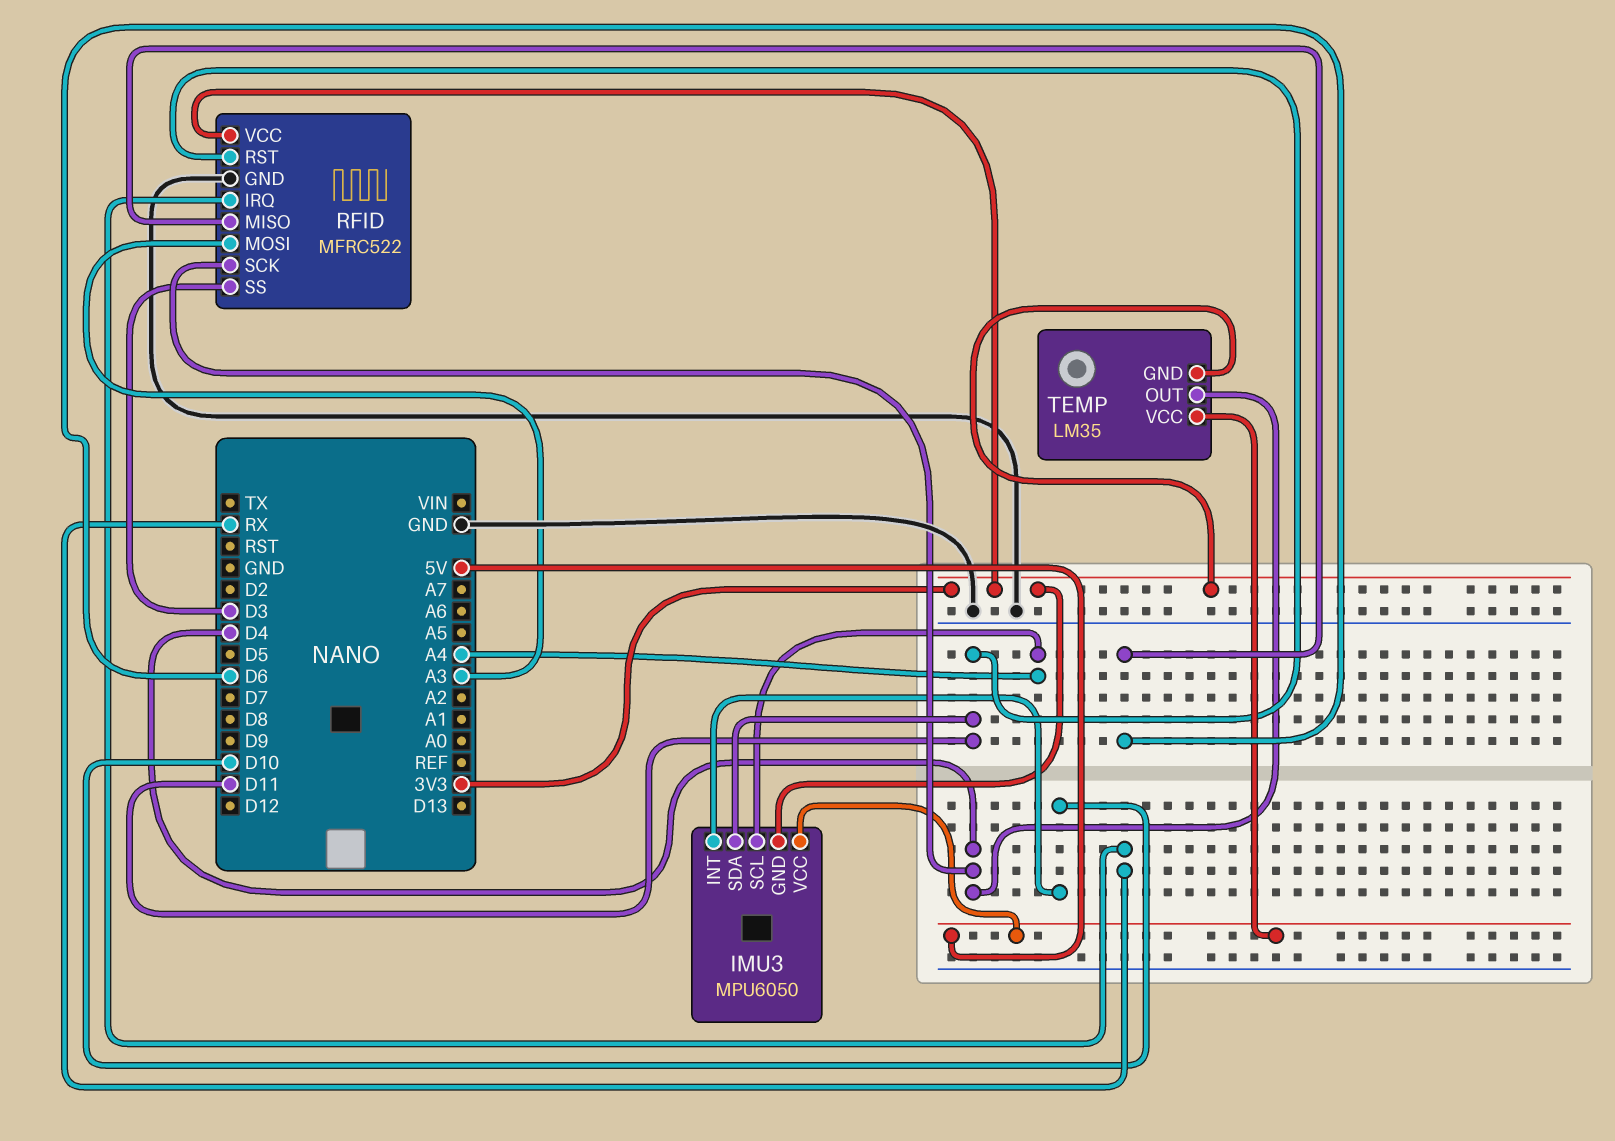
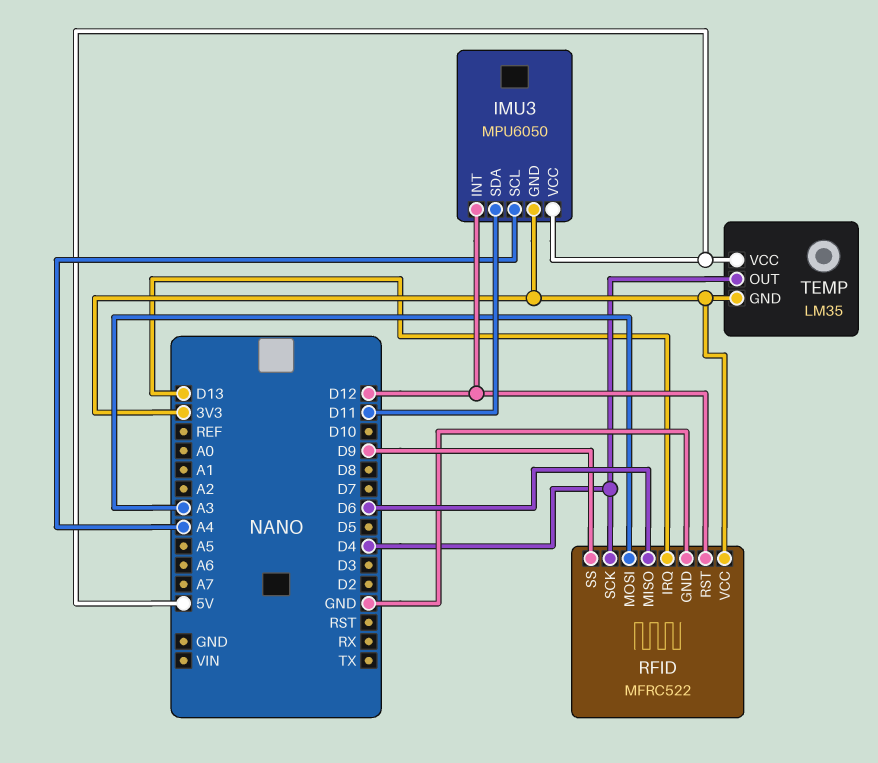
IMU3 pin INT: D10 -> D12
RFID pin IRQ: RX -> D13
RFID pin RST: D11 -> D12
RFID pin SS: D3 -> D9

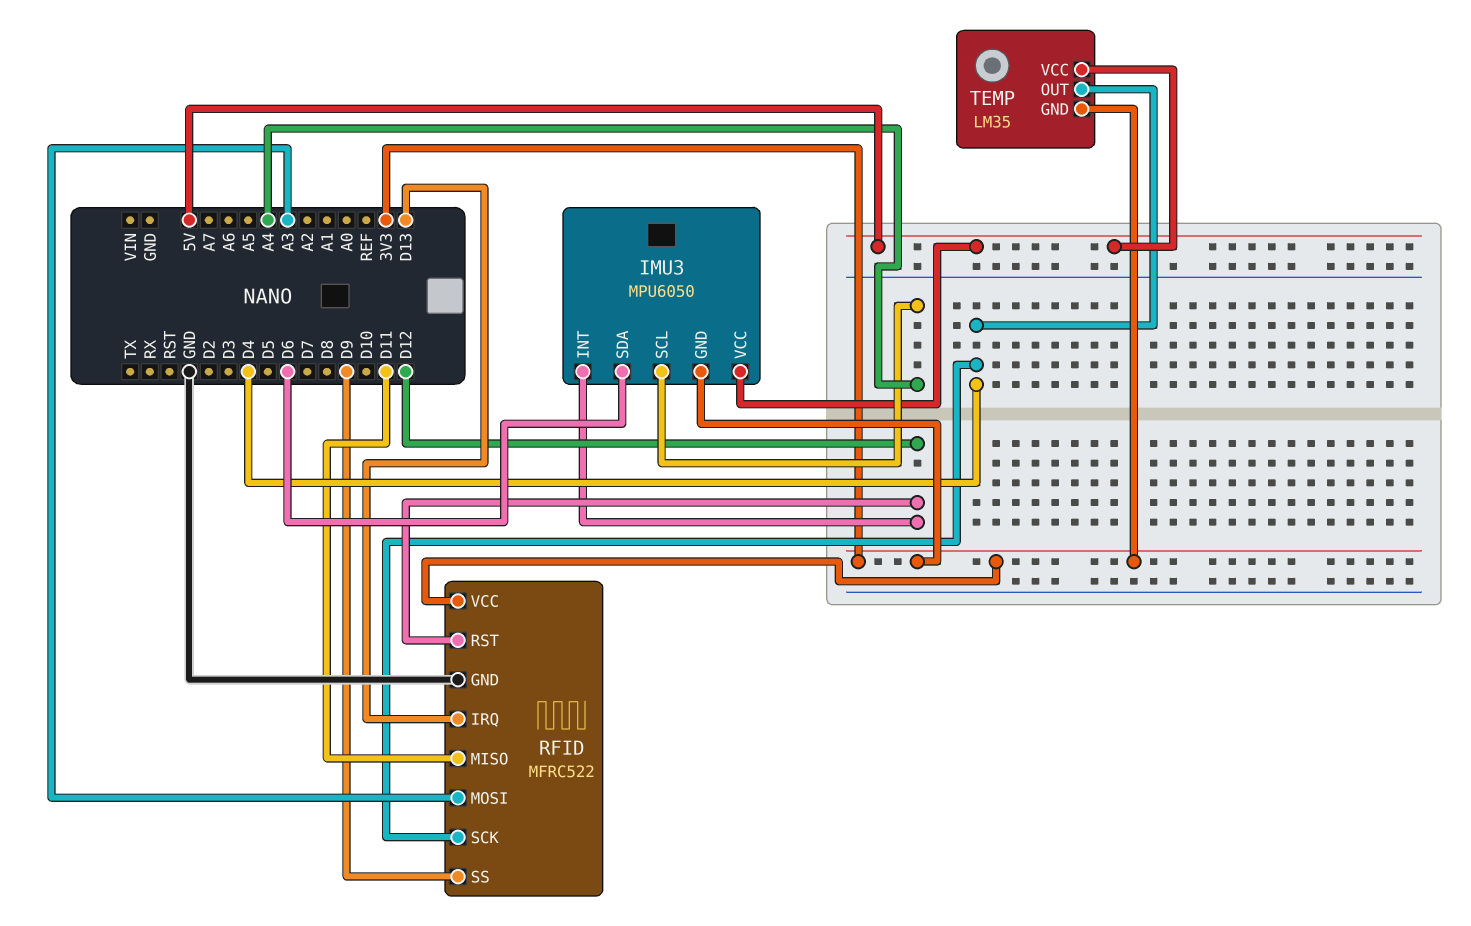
IMU3 pin SDA: D11 -> D6
RFID pin MISO: D6 -> D11

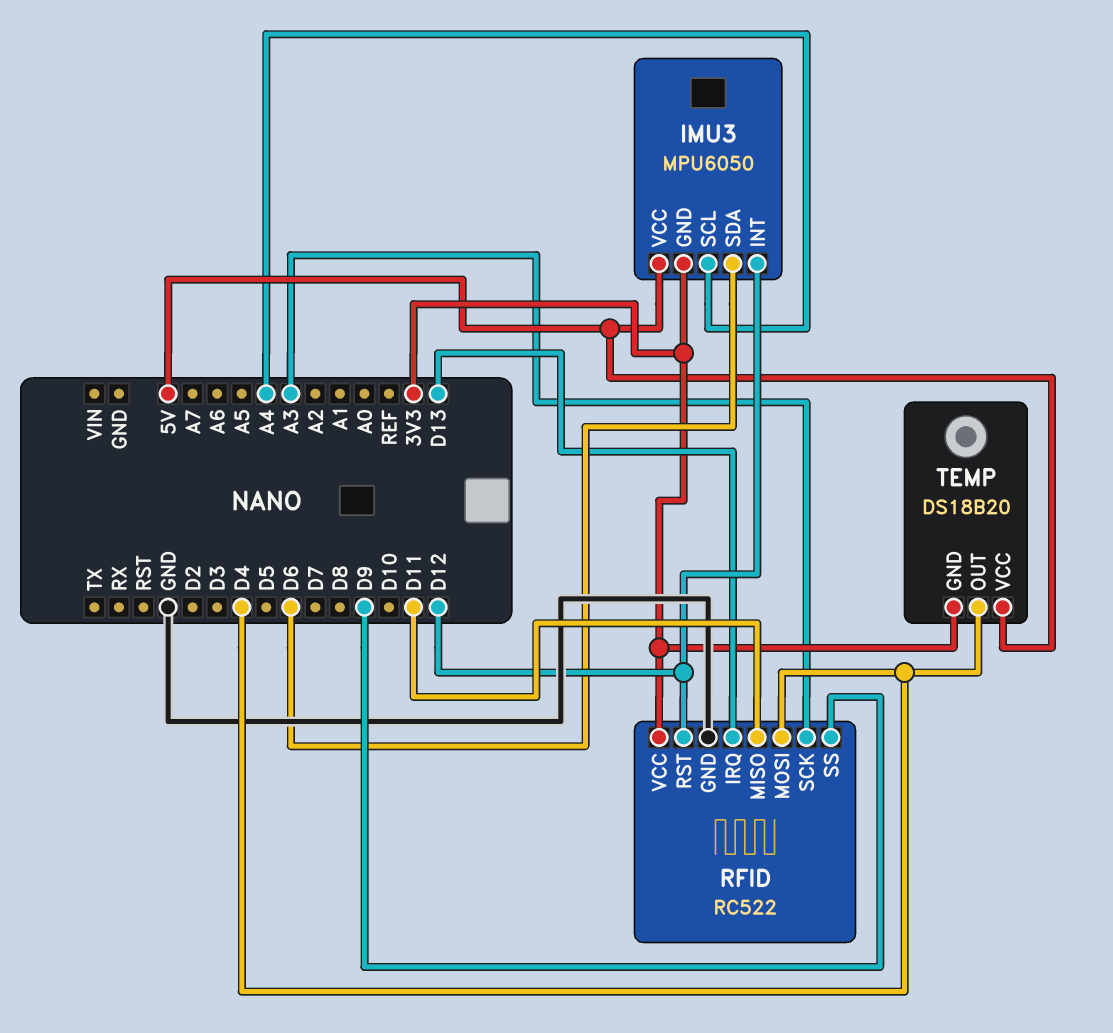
RFID: MFRC522 -> RC522
RFID pin MOSI: A3 -> D4
RFID pin SCK: D4 -> A3
TEMP: LM35 -> DS18B20

